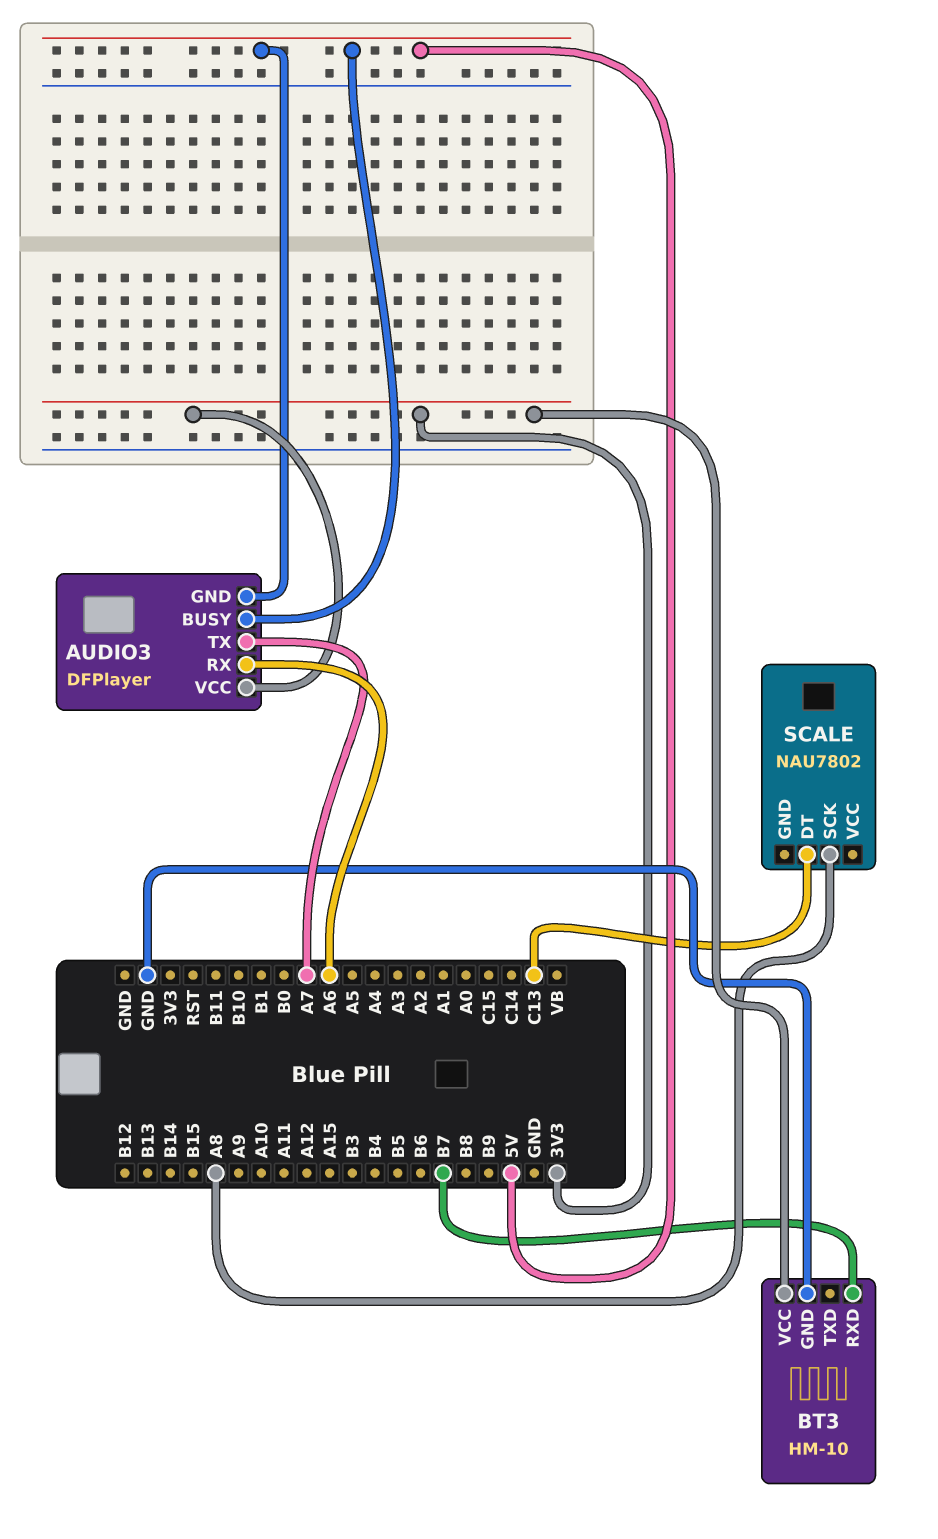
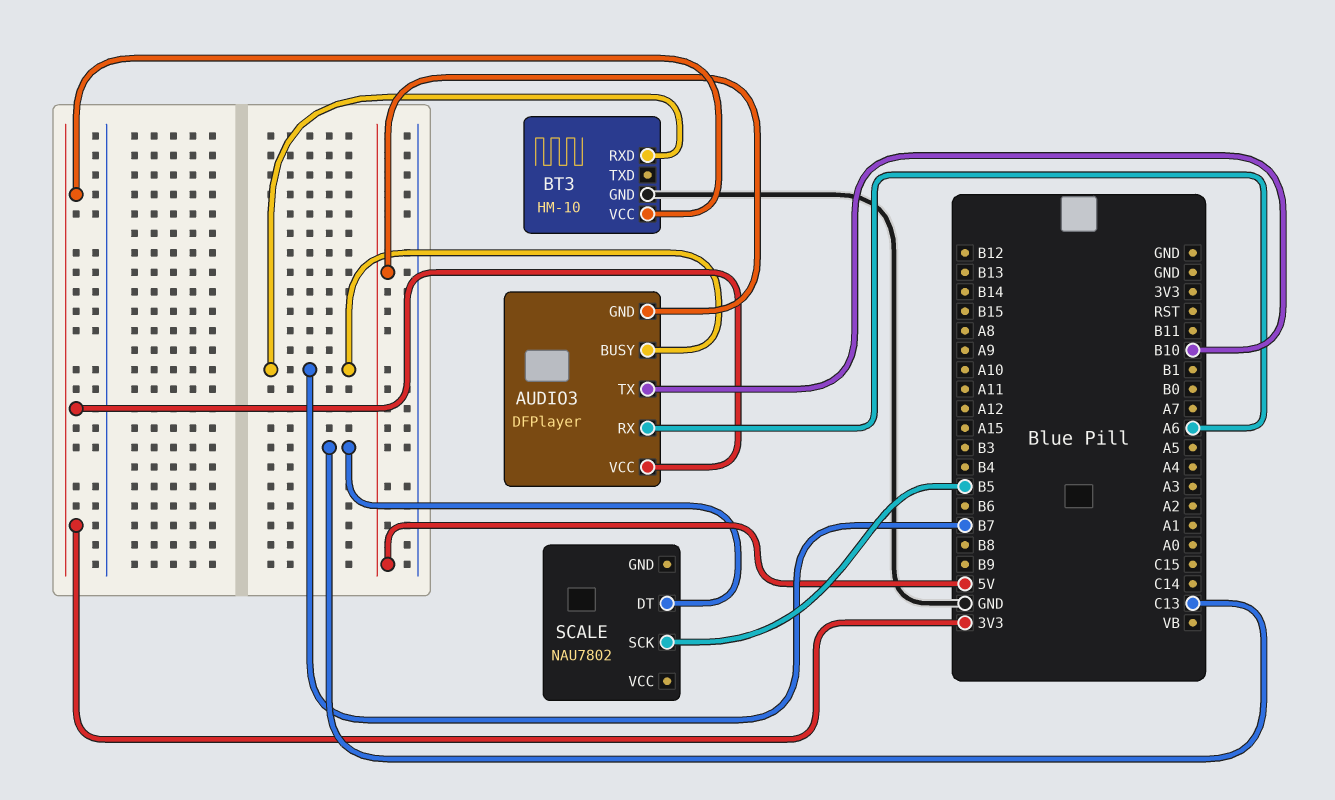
AUDIO3 pin BUSY: 5V -> B7
AUDIO3 pin TX: A7 -> B10
SCALE pin SCK: A8 -> B5

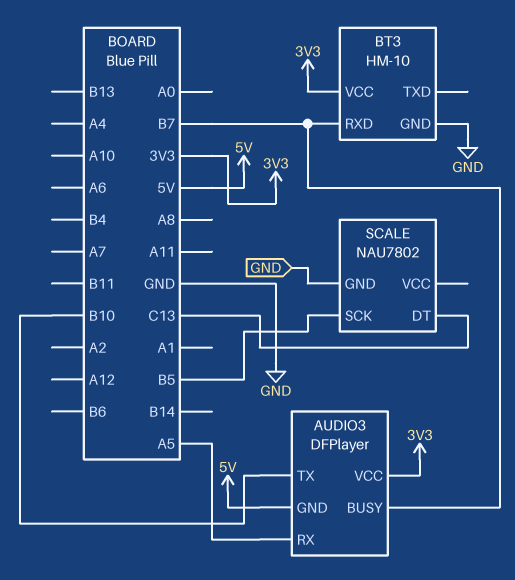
AUDIO3 pin RX: A6 -> A5
SCALE pin GND: none -> GND

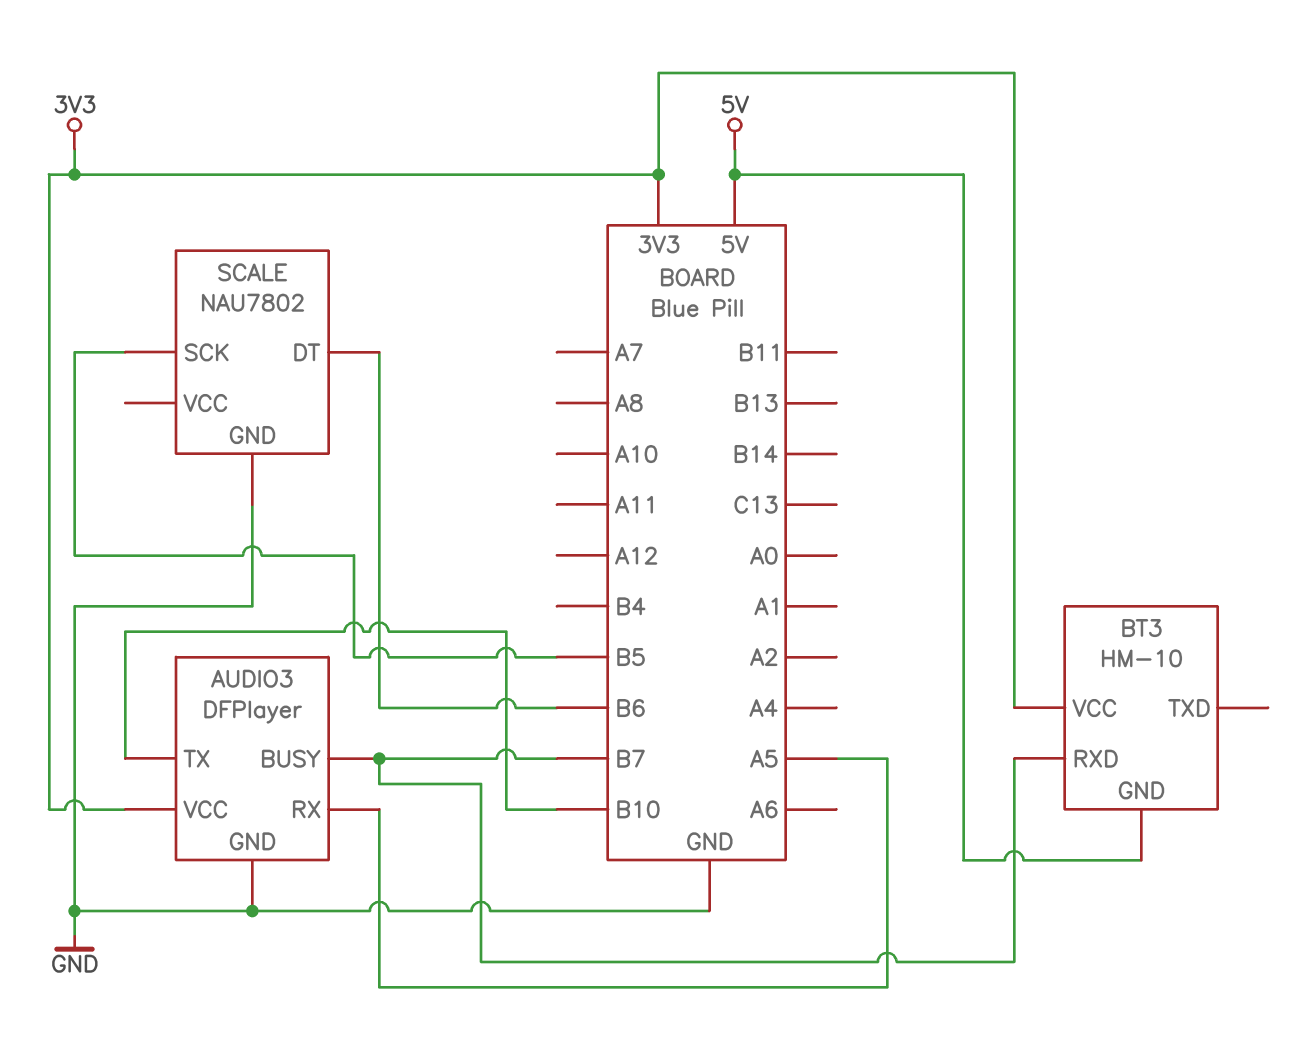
AUDIO3 pin GND: 5V -> GND
BT3 pin GND: GND -> 5V
SCALE pin DT: C13 -> B6

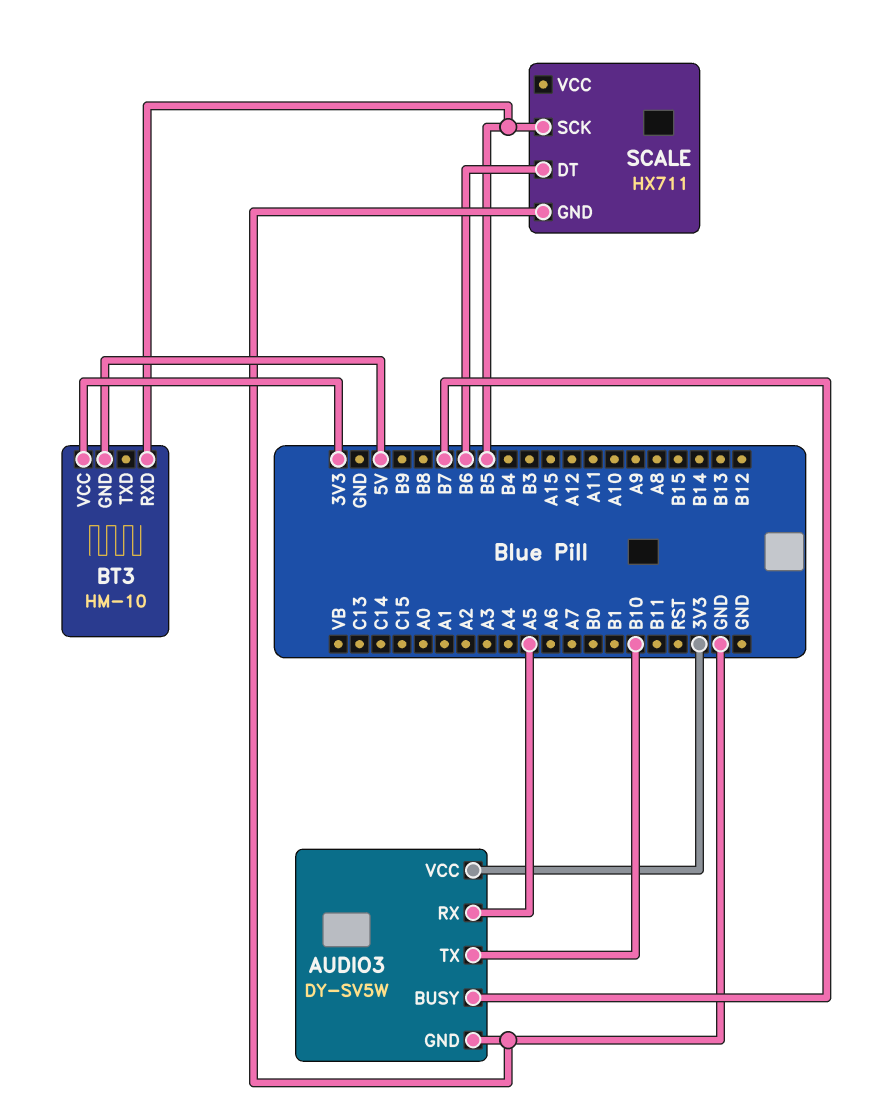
AUDIO3: DFPlayer -> DY-SV5W
BT3 pin RXD: B7 -> B5
SCALE: NAU7802 -> HX711

